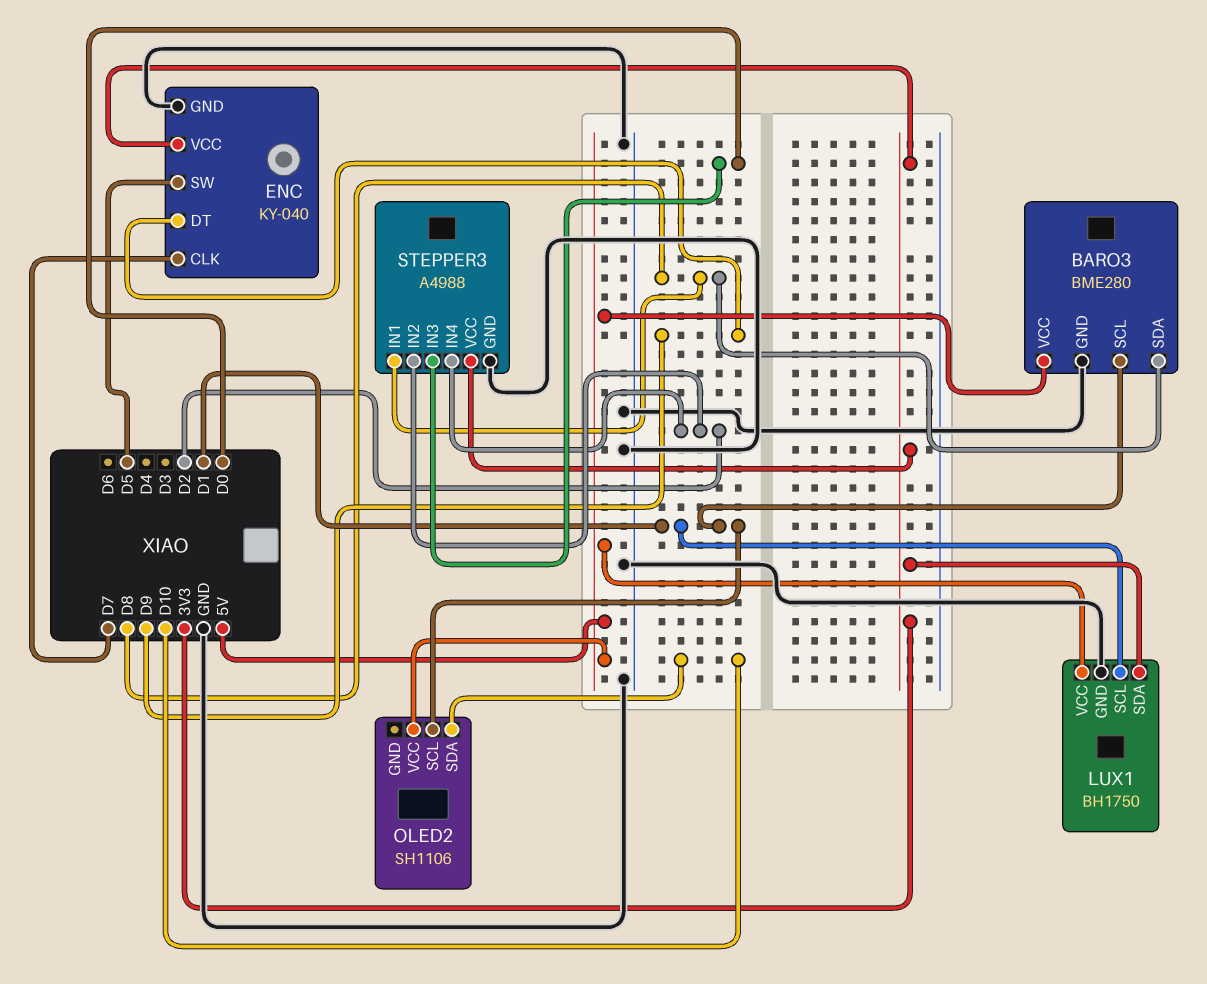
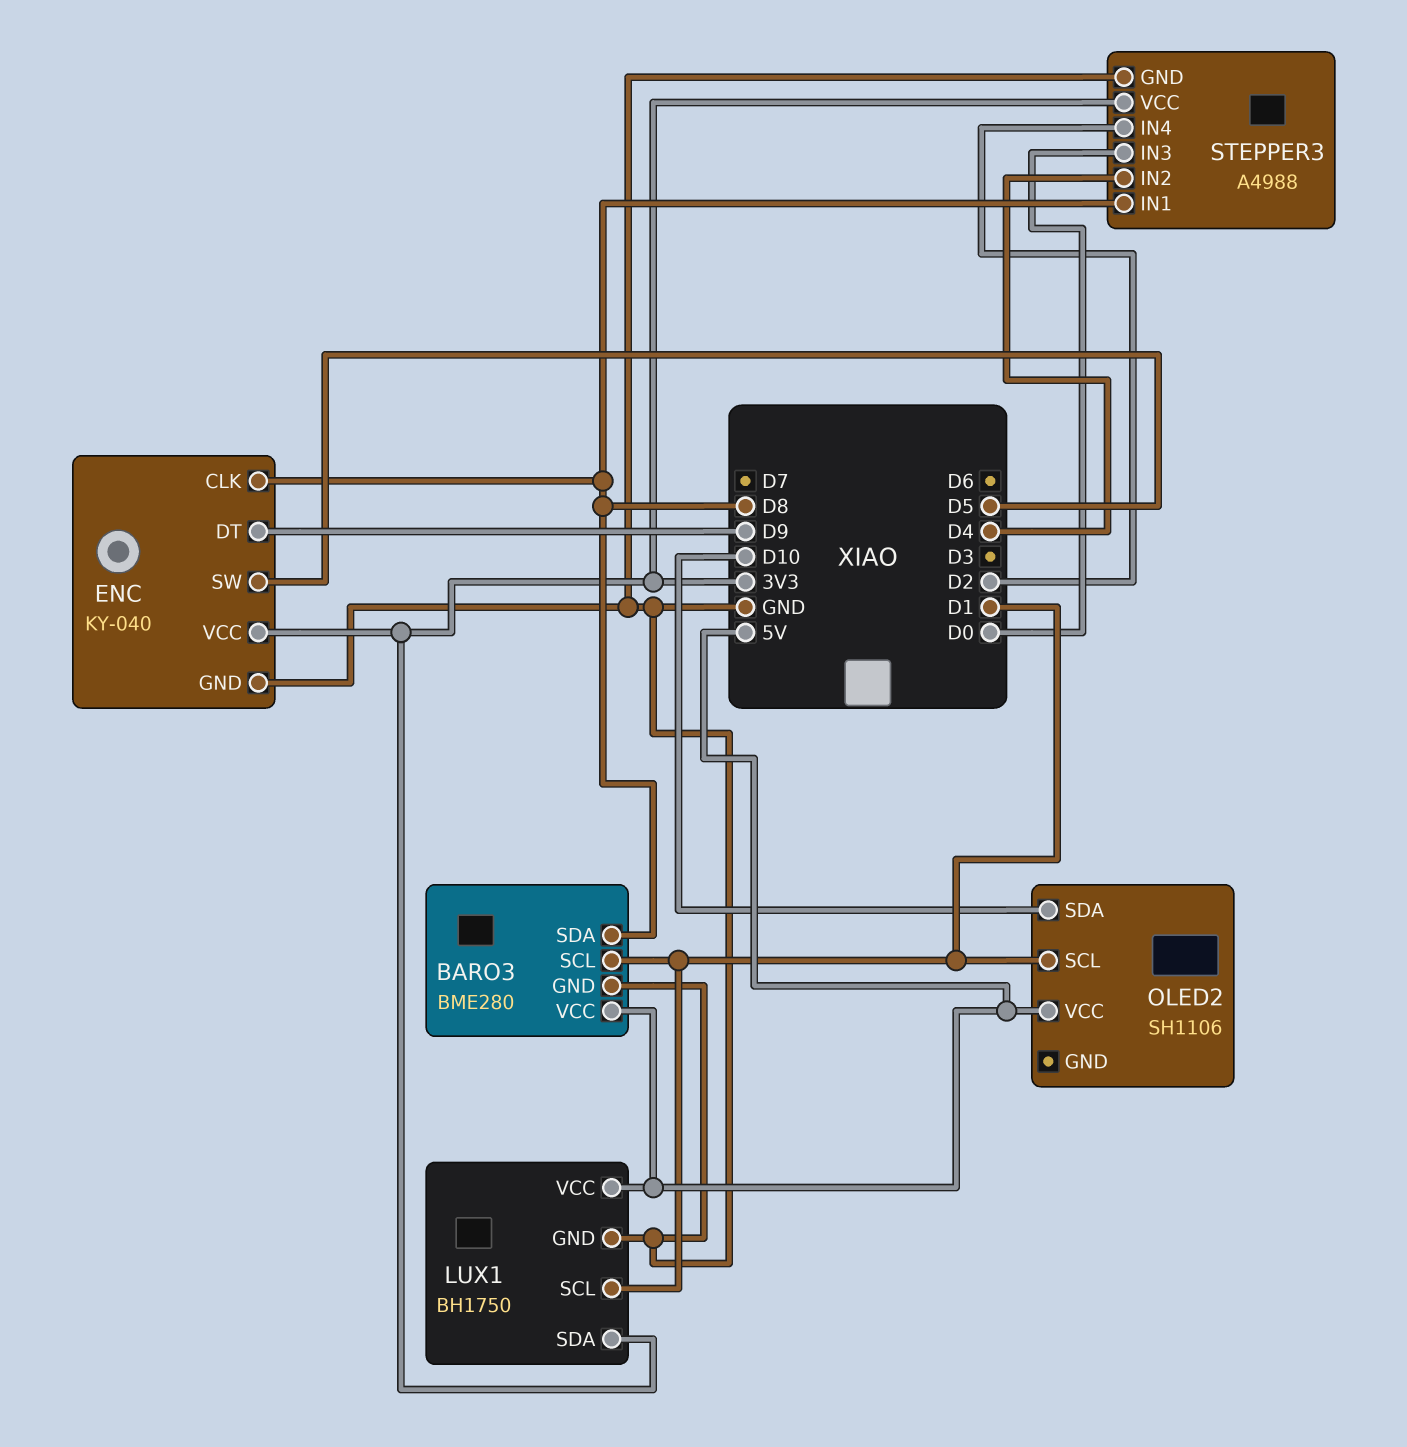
ENC pin CLK: D7 -> D8
STEPPER3 pin IN2: D2 -> D4

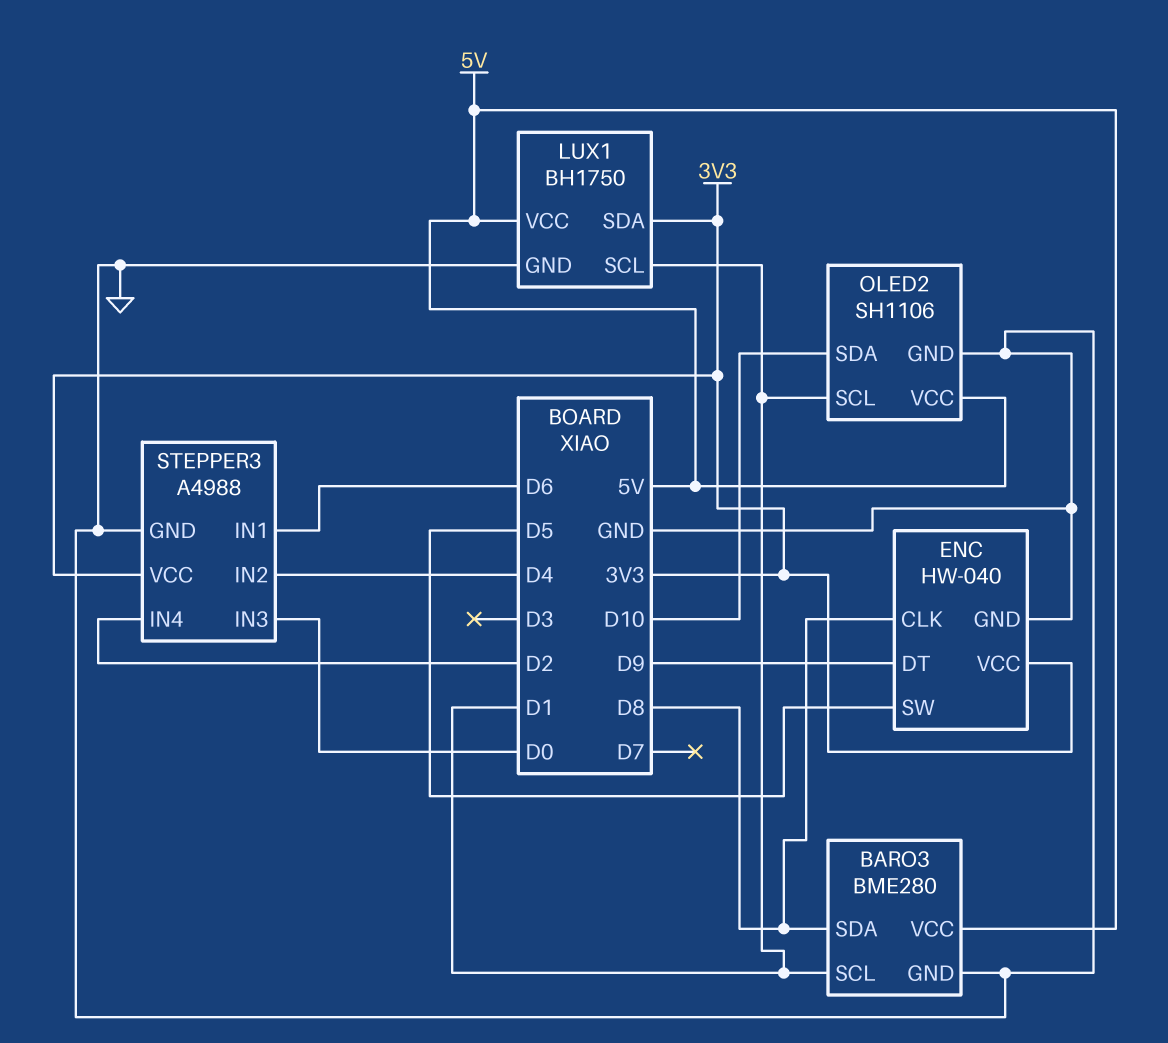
ENC: KY-040 -> HW-040
OLED2 pin GND: none -> GND
STEPPER3 pin IN1: D8 -> D6

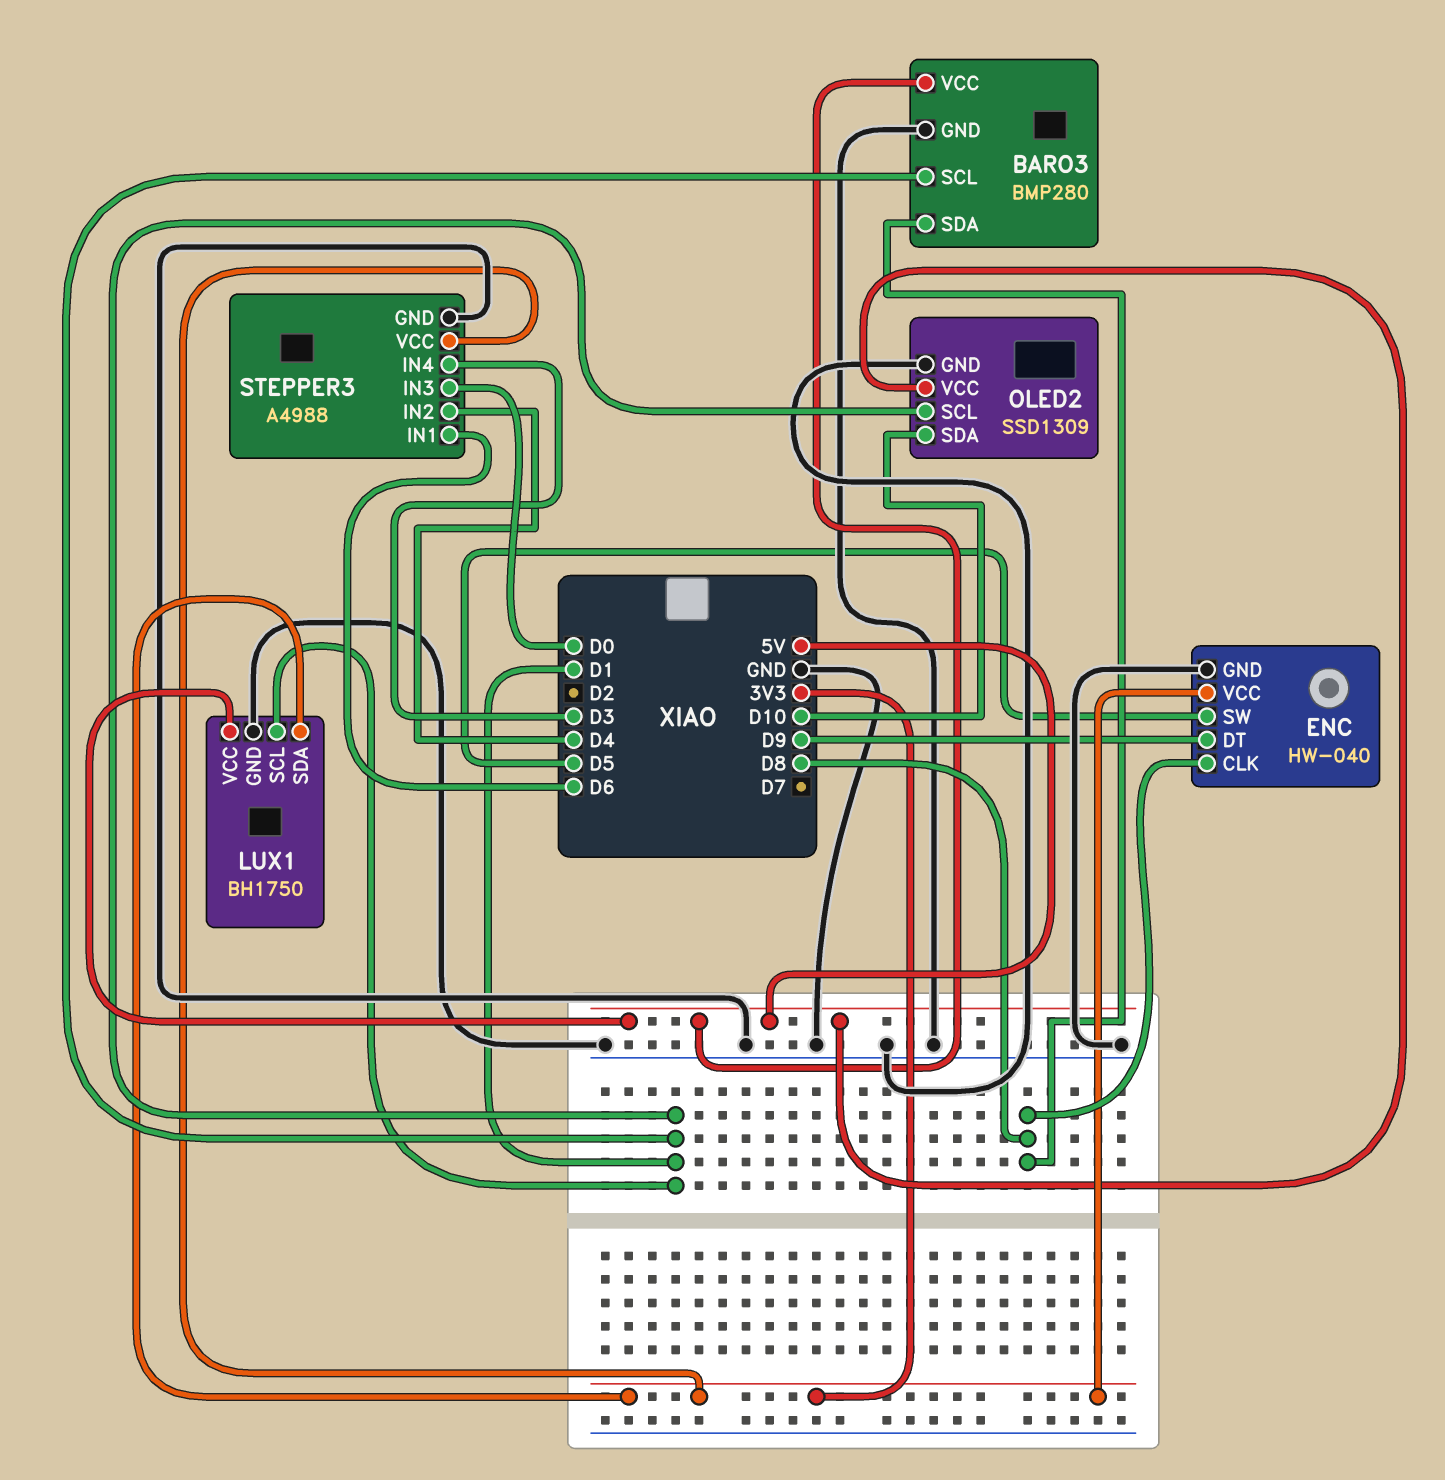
BARO3: BME280 -> BMP280
OLED2: SH1106 -> SSD1309
STEPPER3 pin IN4: D2 -> D3

